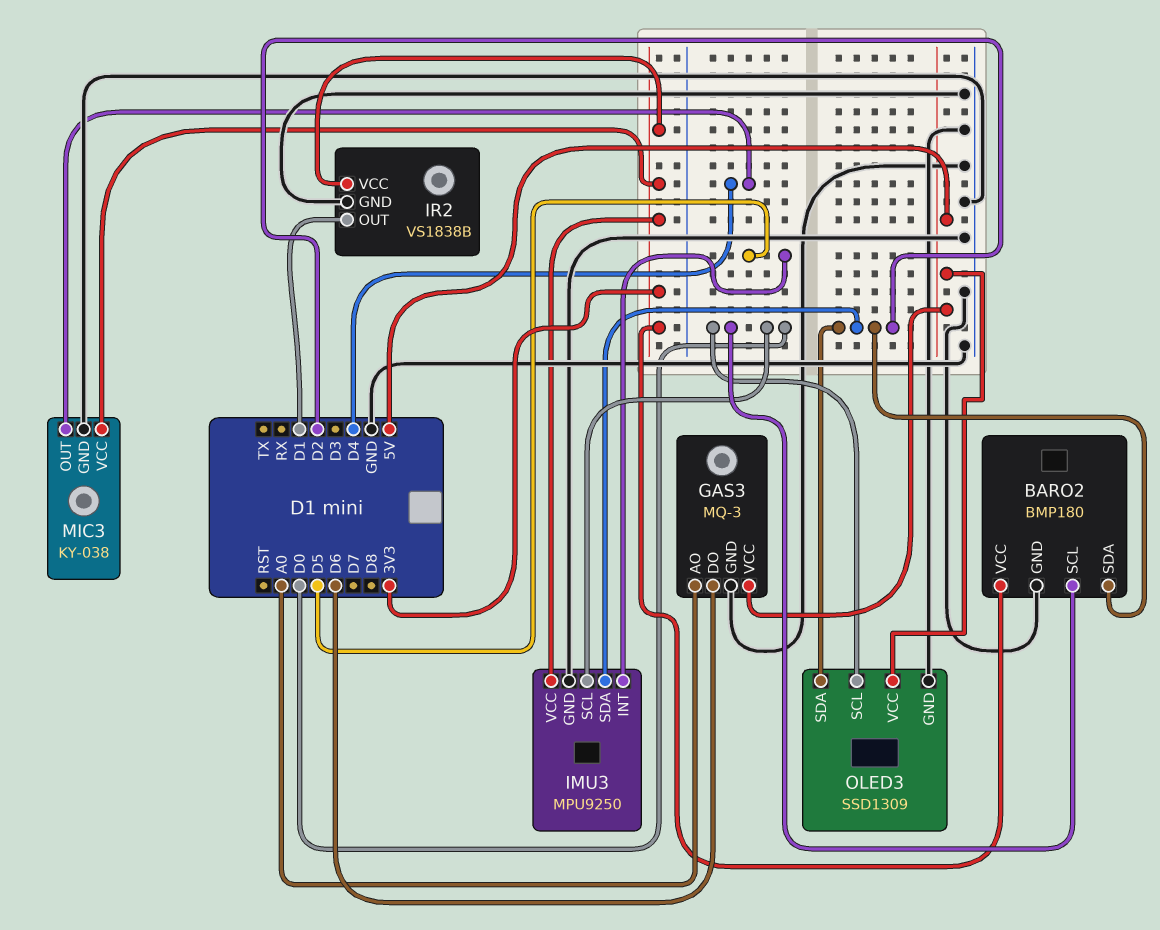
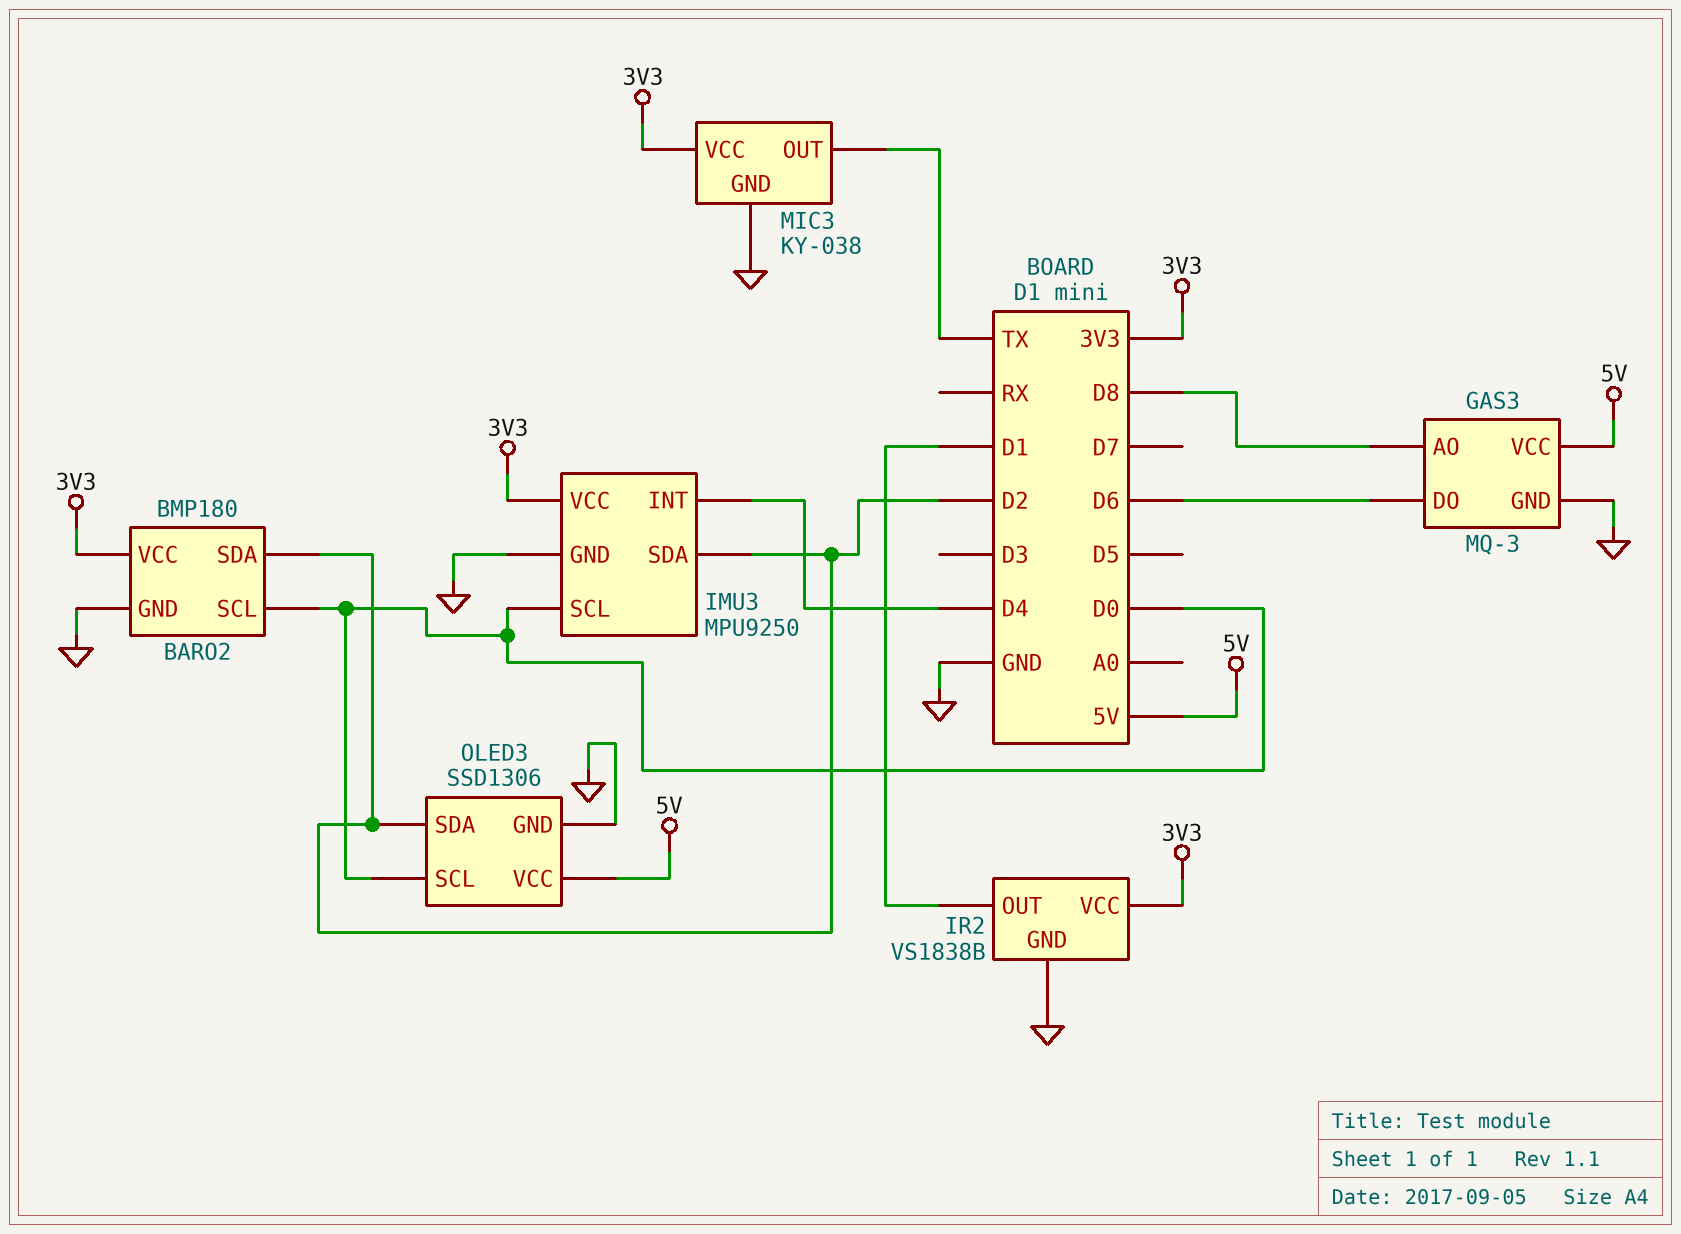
GAS3 pin AO: A0 -> D8
IMU3 pin INT: D5 -> D4
MIC3 pin OUT: D4 -> TX
OLED3: SSD1309 -> SSD1306

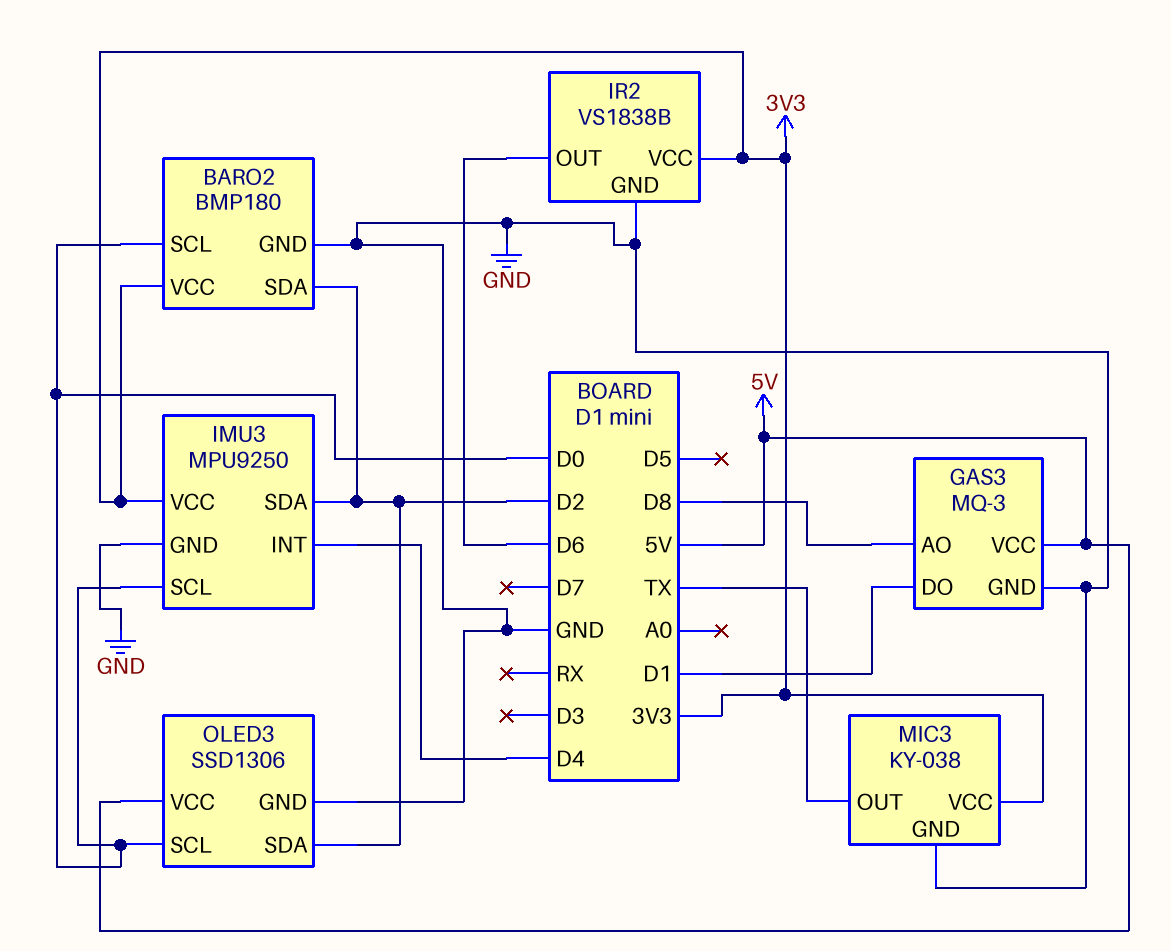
GAS3 pin DO: D6 -> D1
IR2 pin OUT: D1 -> D6

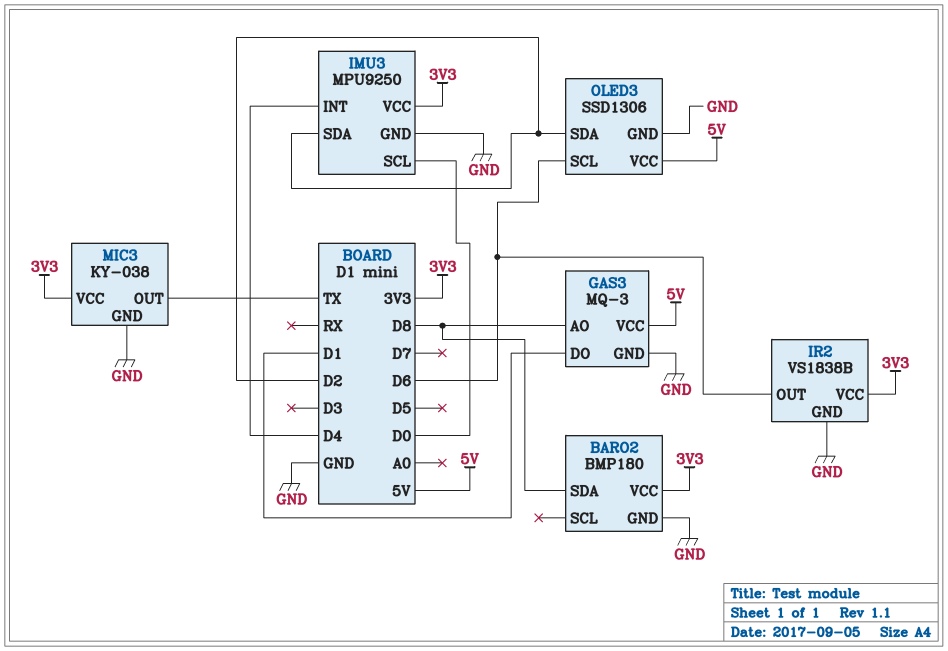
BARO2 pin SCL: D0 -> none
BARO2 pin SDA: D2 -> D8
OLED3 pin SCL: D0 -> D6

